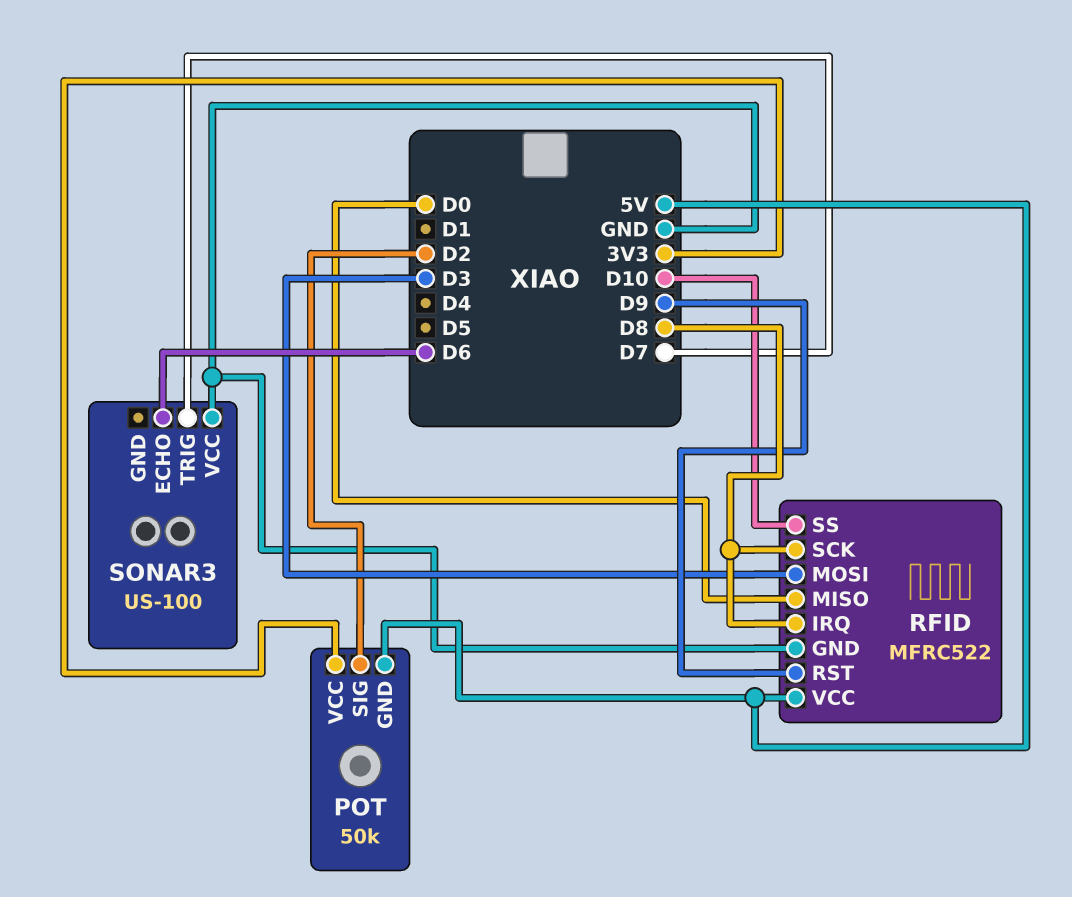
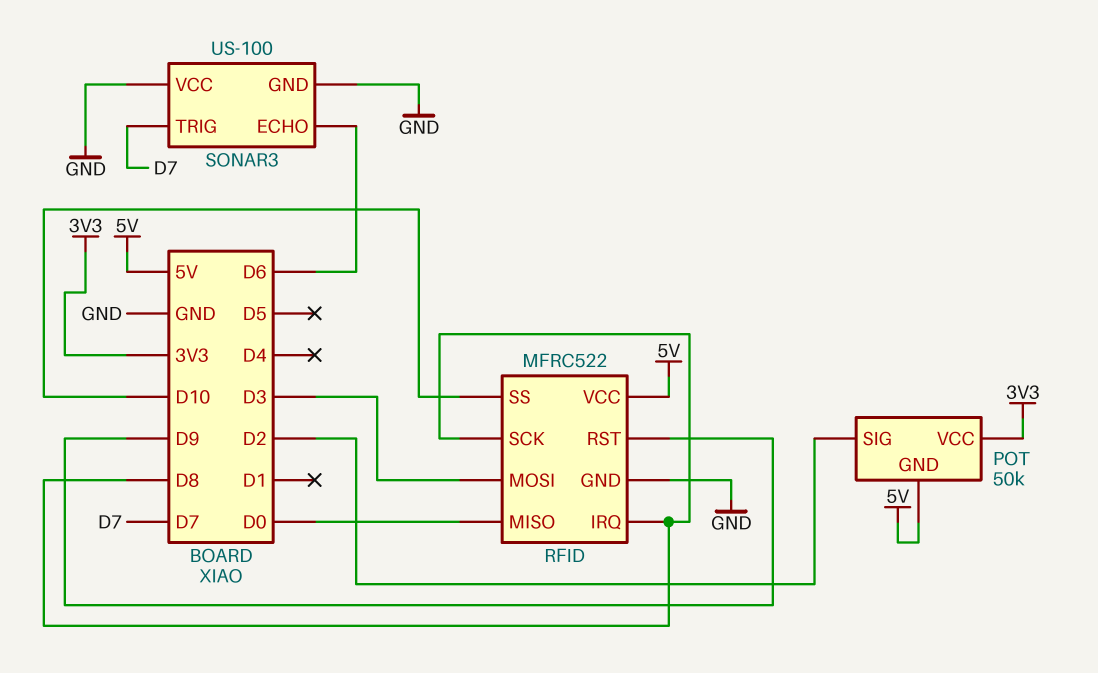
SONAR3 pin GND: none -> GND

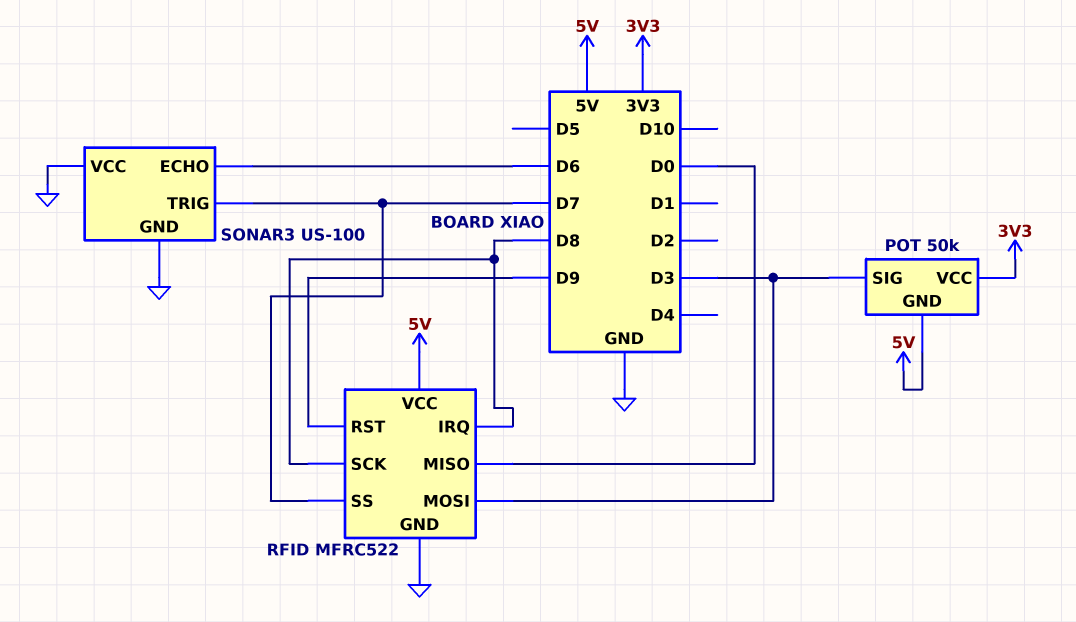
POT pin SIG: D2 -> D3
RFID pin SS: D10 -> D7

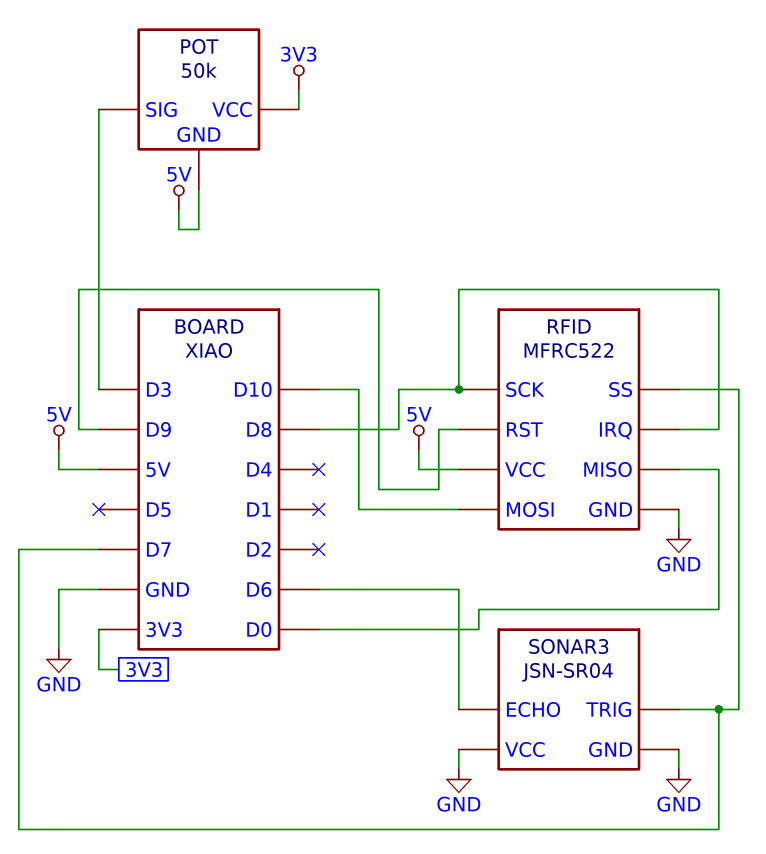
RFID pin MOSI: D3 -> D10
SONAR3: US-100 -> JSN-SR04

